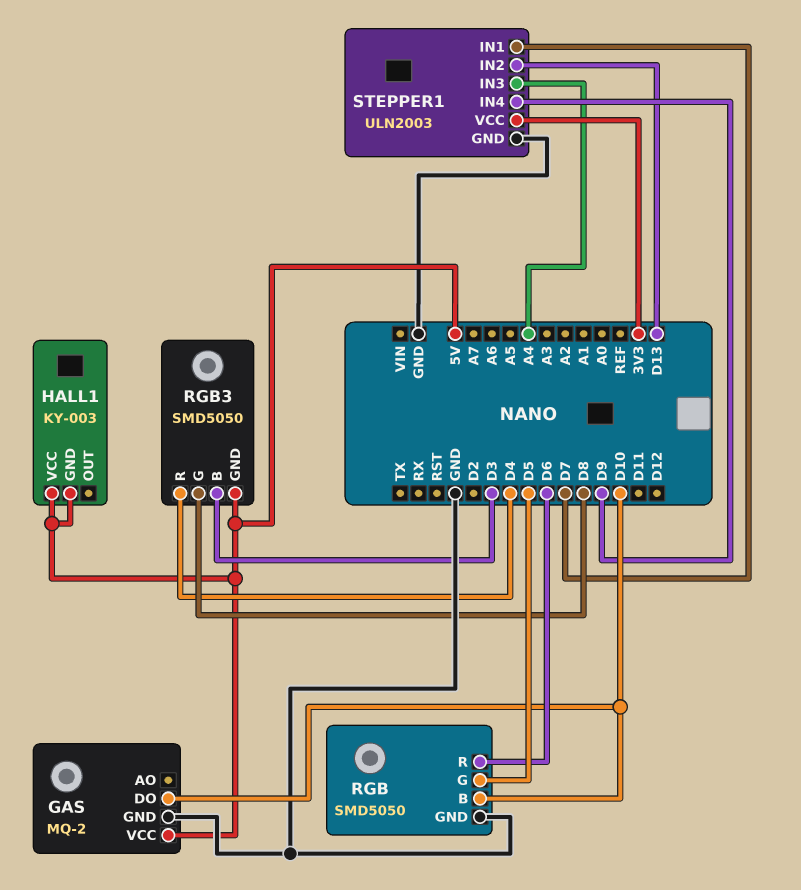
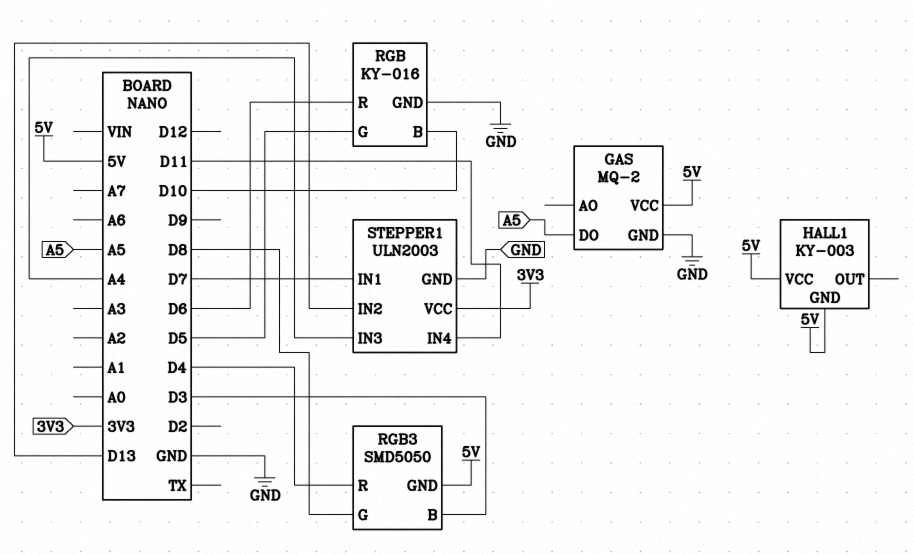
GAS pin DO: D10 -> A5
RGB: SMD5050 -> KY-016
STEPPER1 pin IN4: D9 -> D11

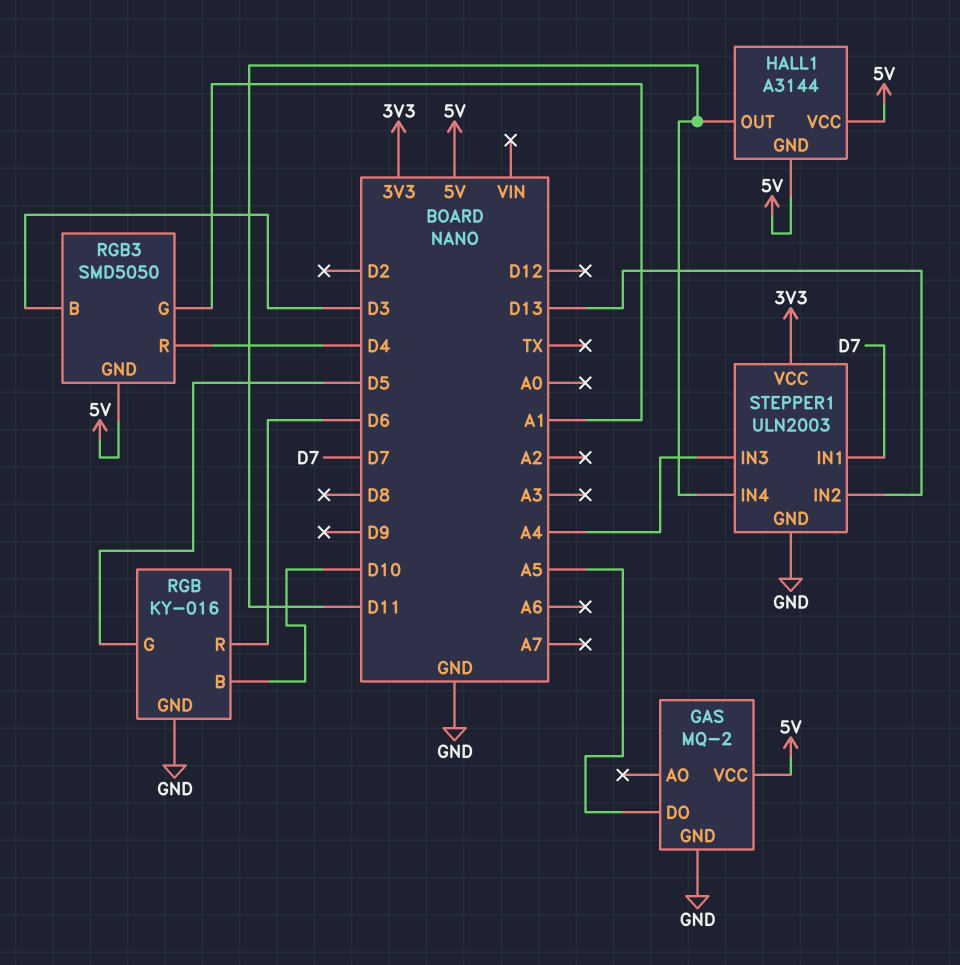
HALL1: KY-003 -> A3144
HALL1 pin OUT: none -> D11
RGB3 pin G: D8 -> A1

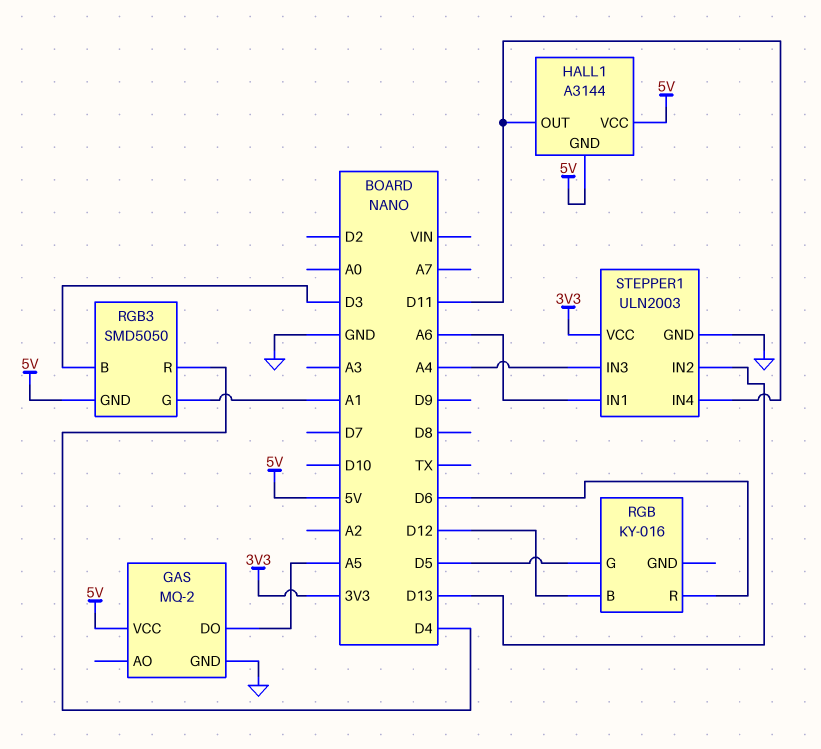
RGB pin B: D10 -> D12
RGB pin GND: GND -> none
STEPPER1 pin IN1: D7 -> A6

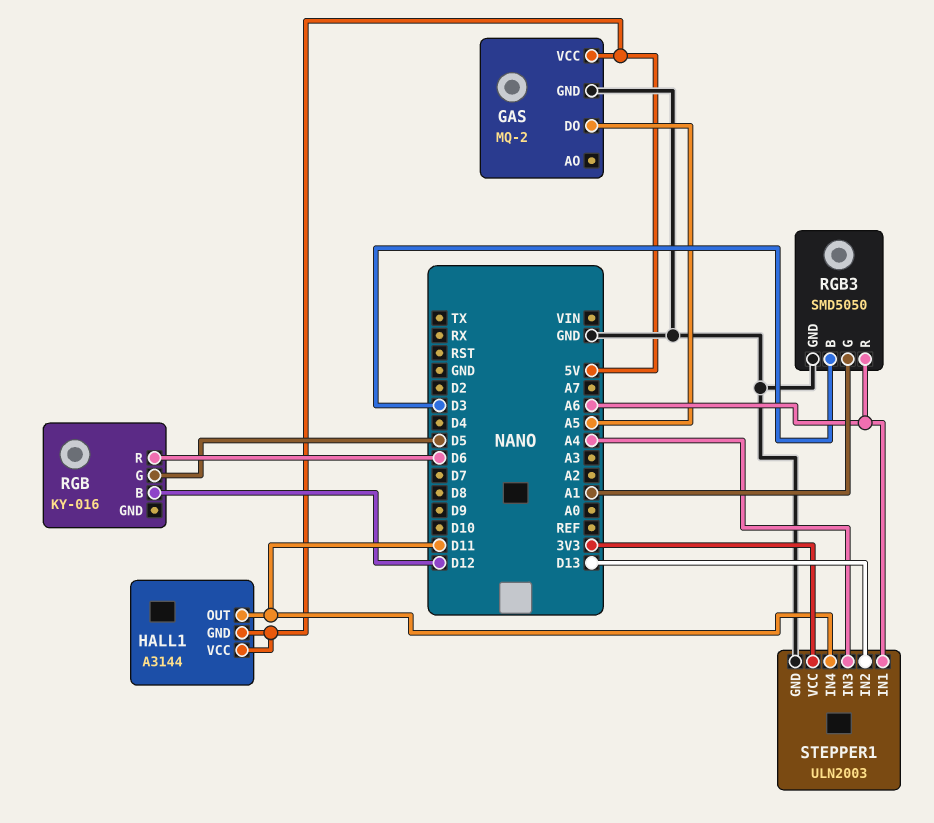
RGB3 pin GND: 5V -> GND
RGB3 pin R: D4 -> A6

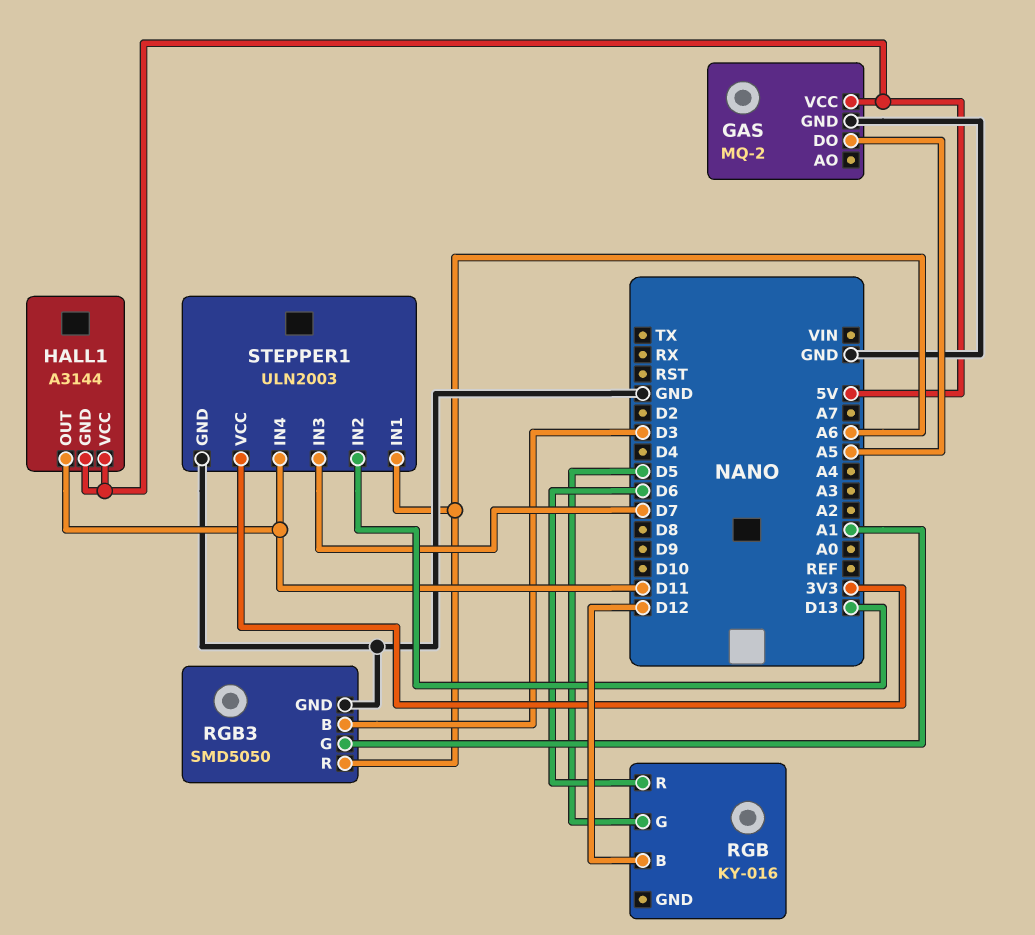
STEPPER1 pin IN3: A4 -> D7

